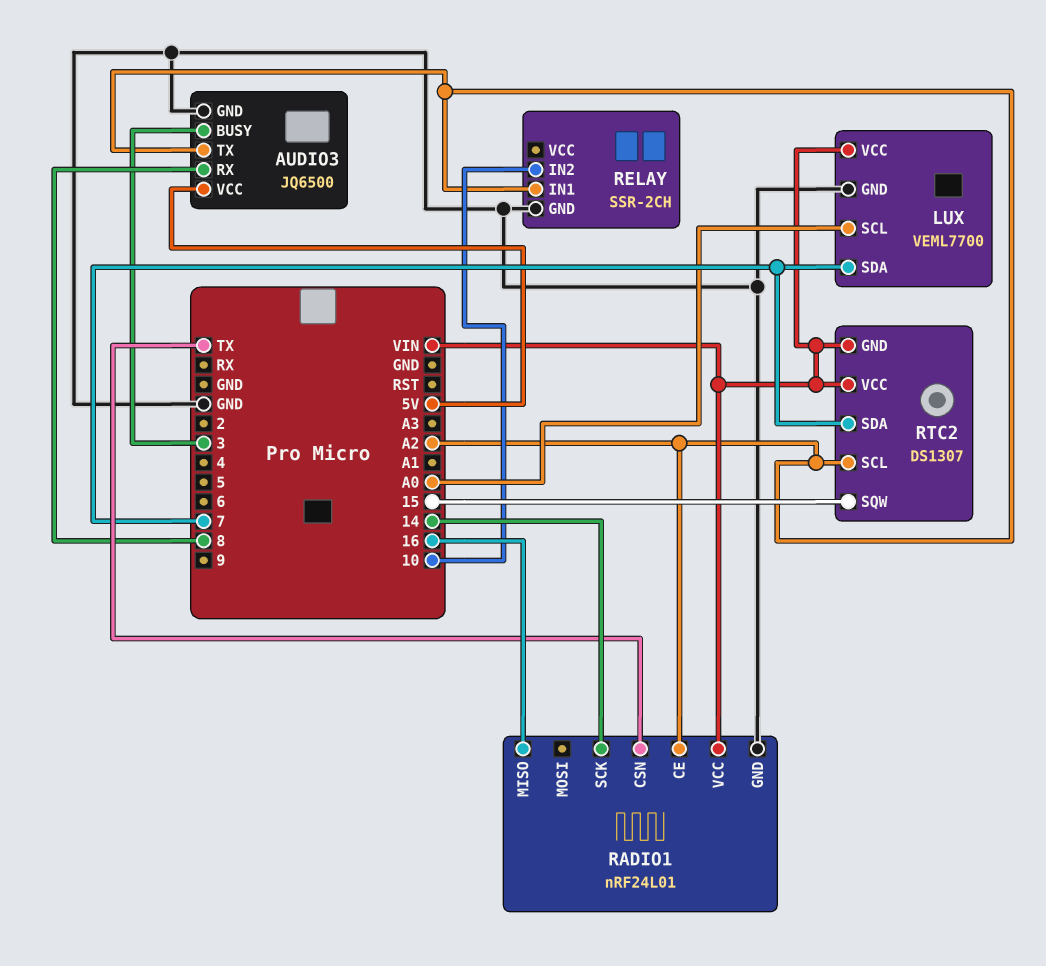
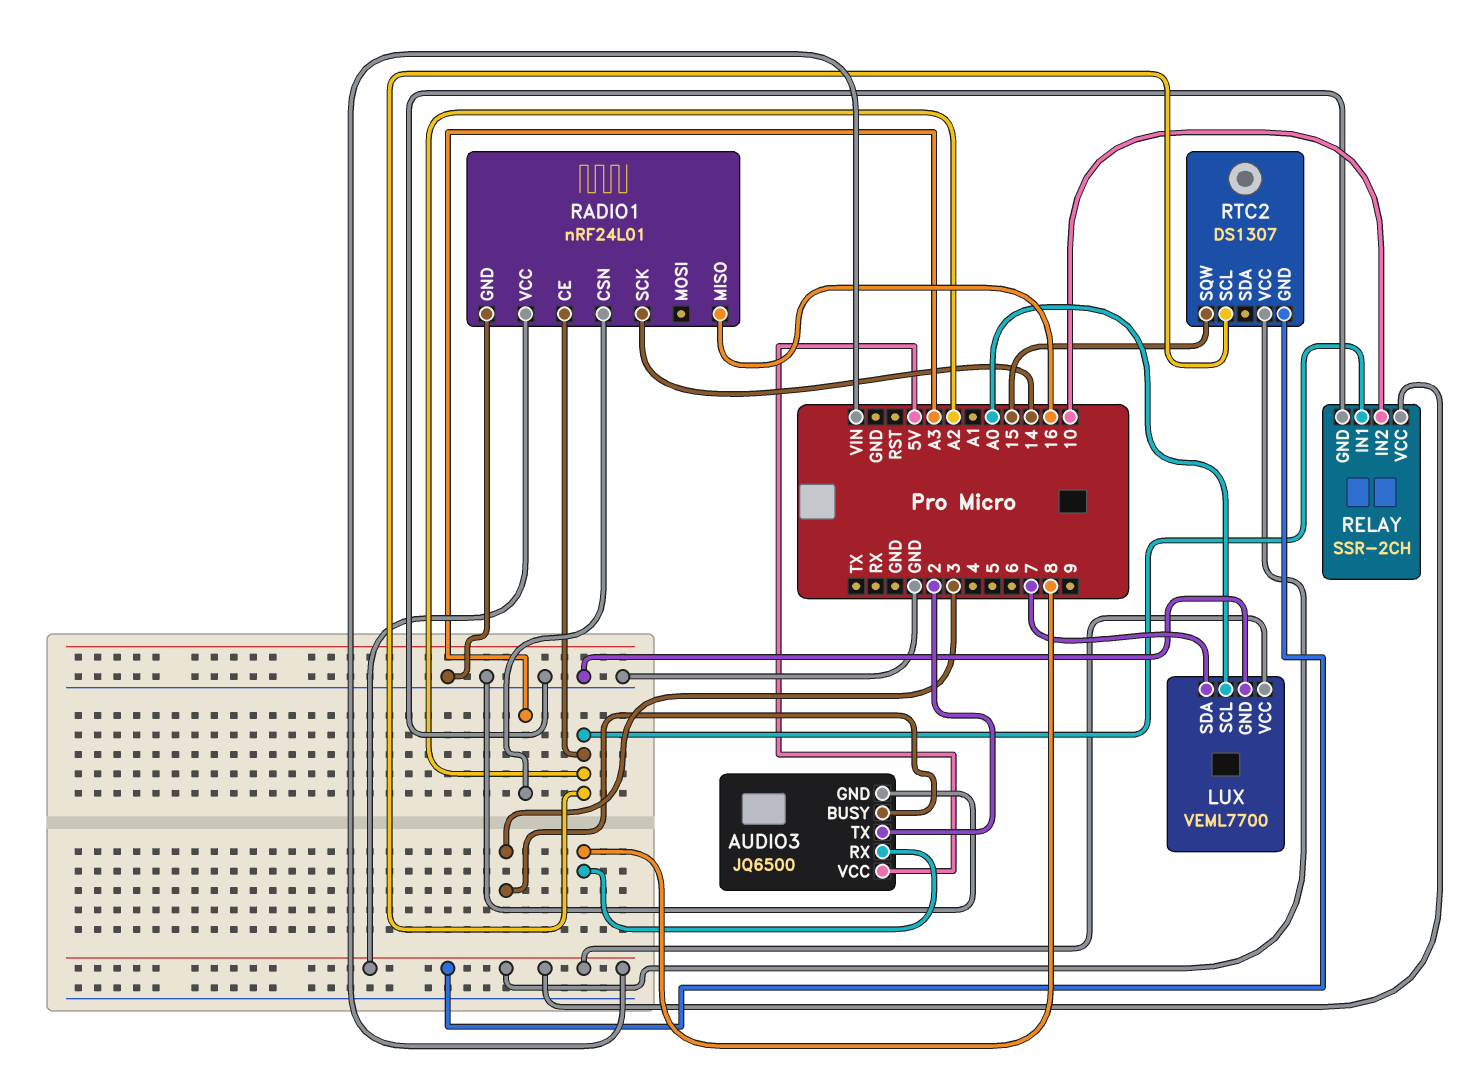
AUDIO3 pin TX: A2 -> 2
RADIO1 pin CSN: TX -> A3
RELAY pin VCC: none -> VIN
RTC2 pin SDA: 7 -> none

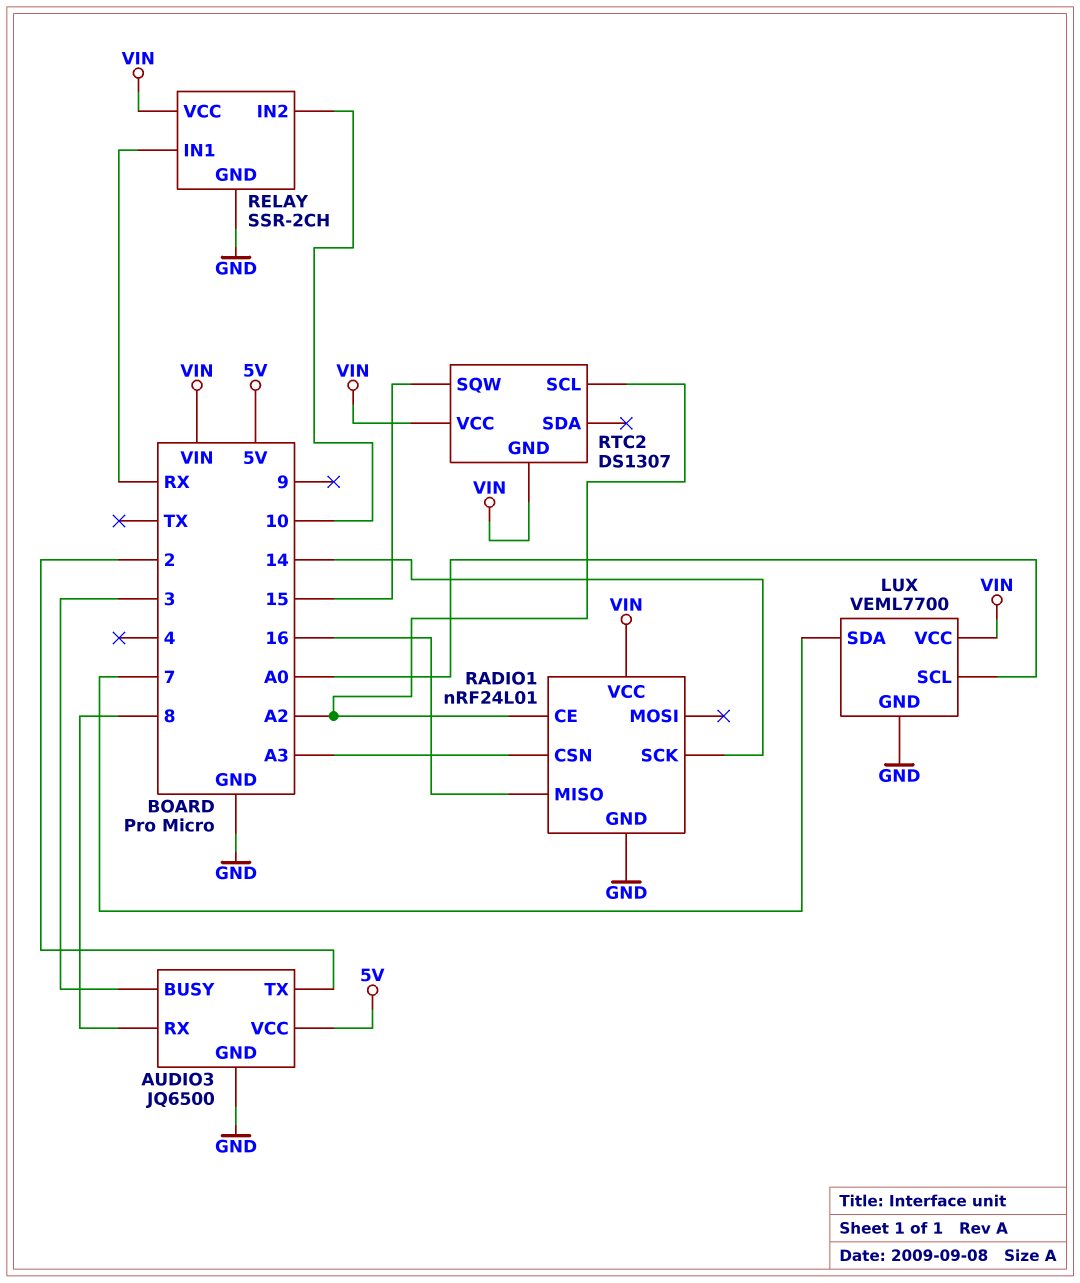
RELAY pin IN1: A2 -> RX

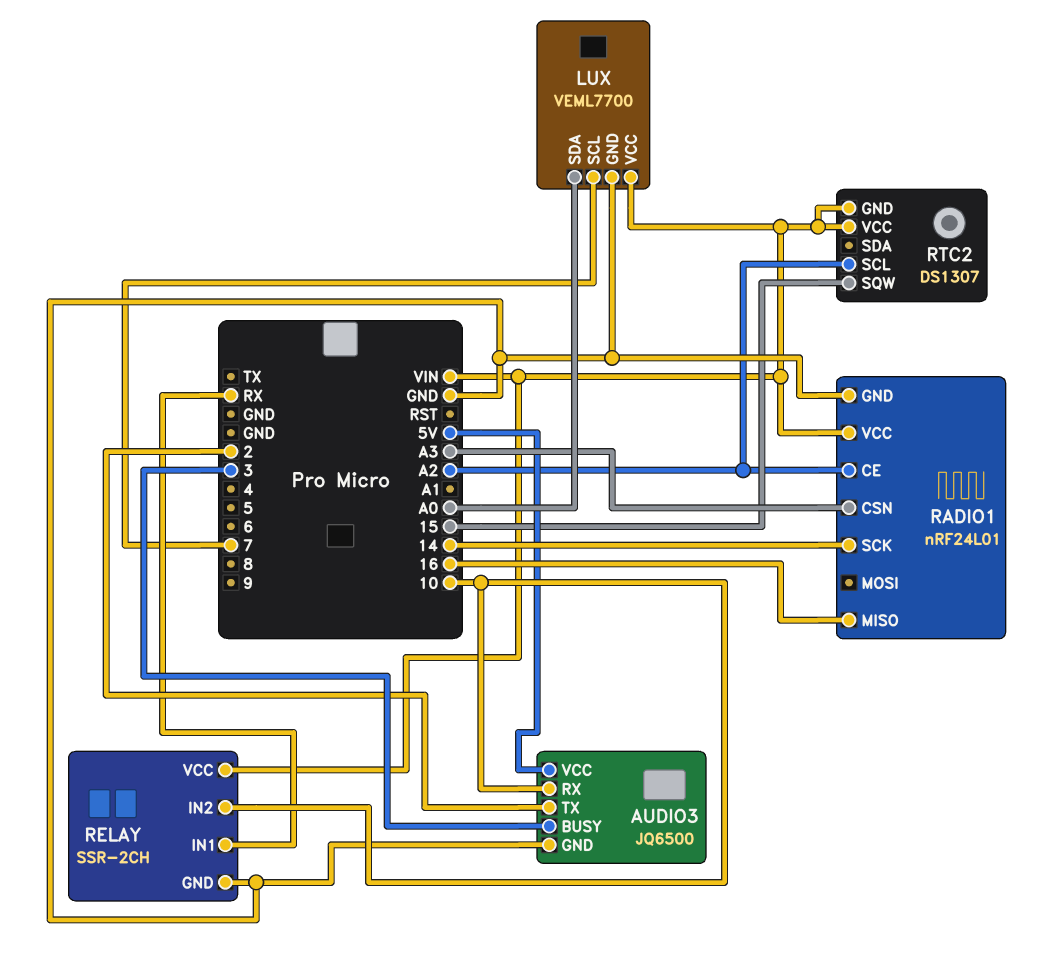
AUDIO3 pin RX: 8 -> 10
LUX pin SCL: A0 -> 7
LUX pin SDA: 7 -> A0

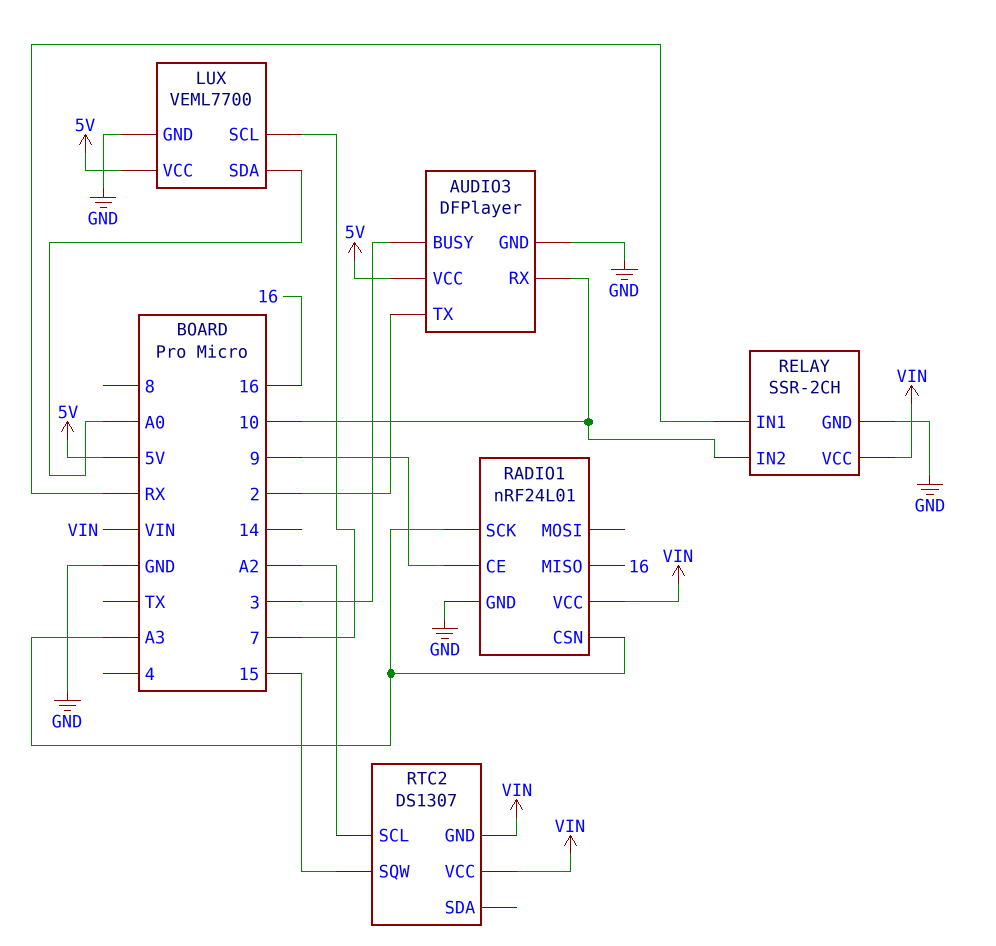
AUDIO3: JQ6500 -> DFPlayer
LUX pin VCC: VIN -> 5V
RADIO1 pin CE: A2 -> 9
RADIO1 pin SCK: 14 -> A3

